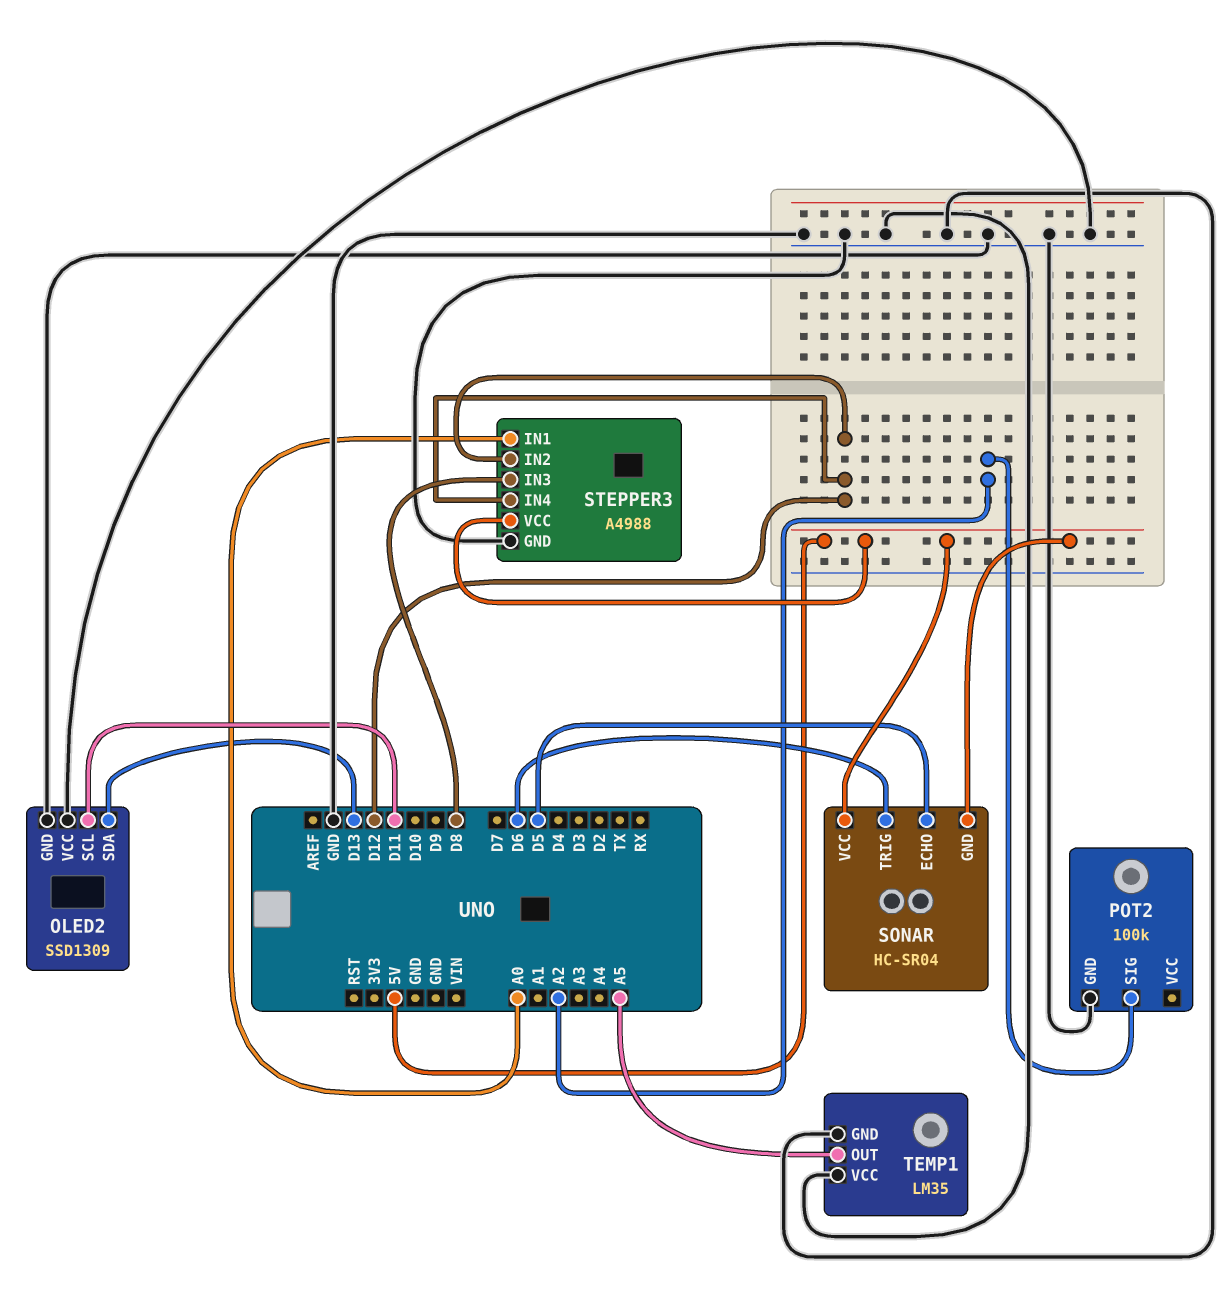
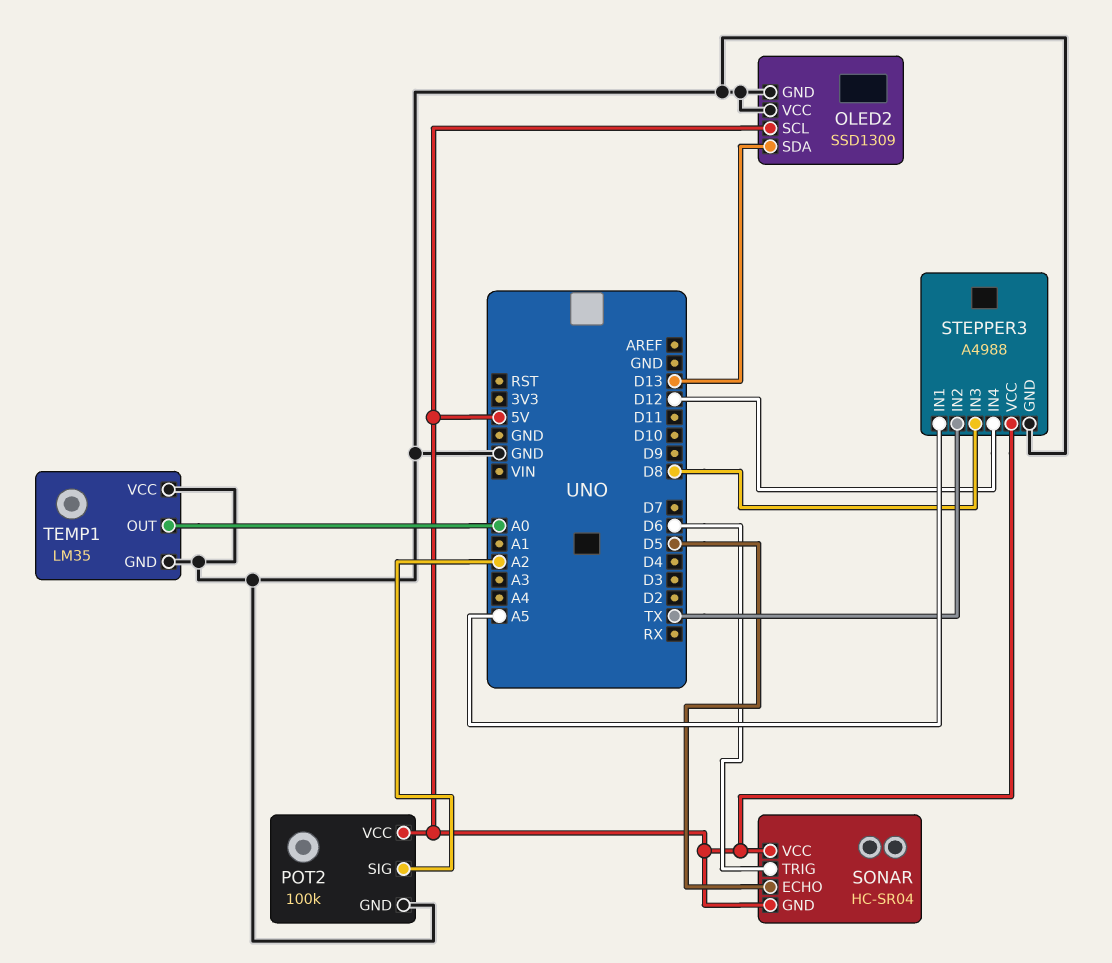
OLED2 pin SCL: D11 -> 5V
POT2 pin VCC: none -> 5V
STEPPER3 pin IN1: A0 -> A5
STEPPER3 pin IN2: D12 -> TX
TEMP1 pin OUT: A5 -> A0

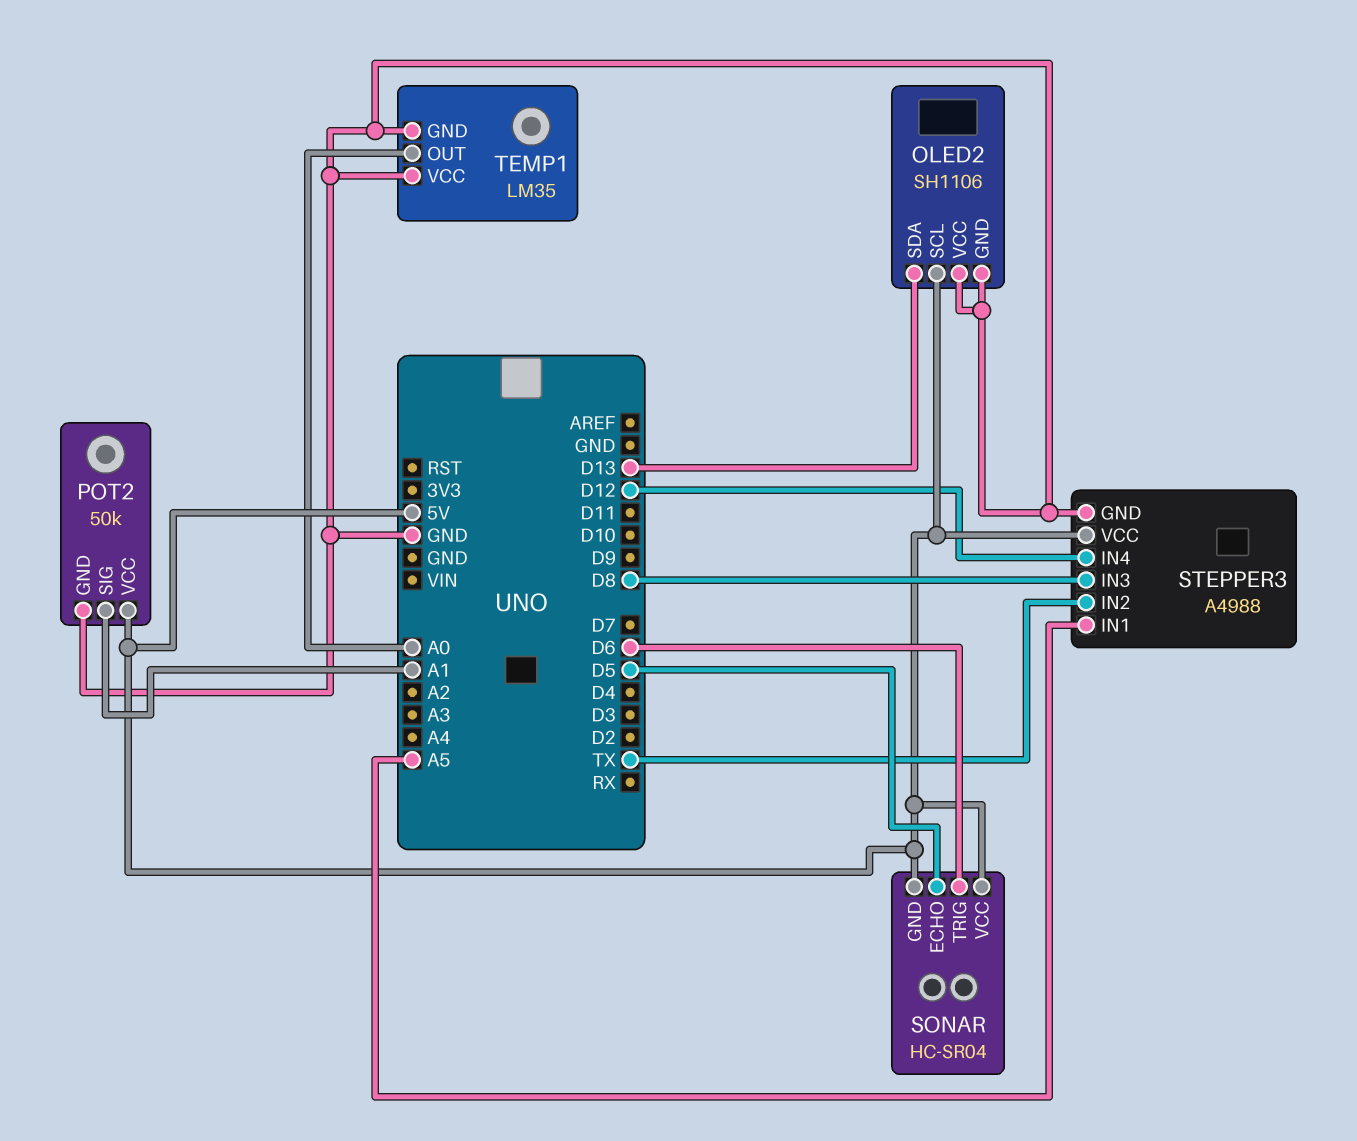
OLED2: SSD1309 -> SH1106
POT2: 100k -> 50k
POT2 pin SIG: A2 -> A1

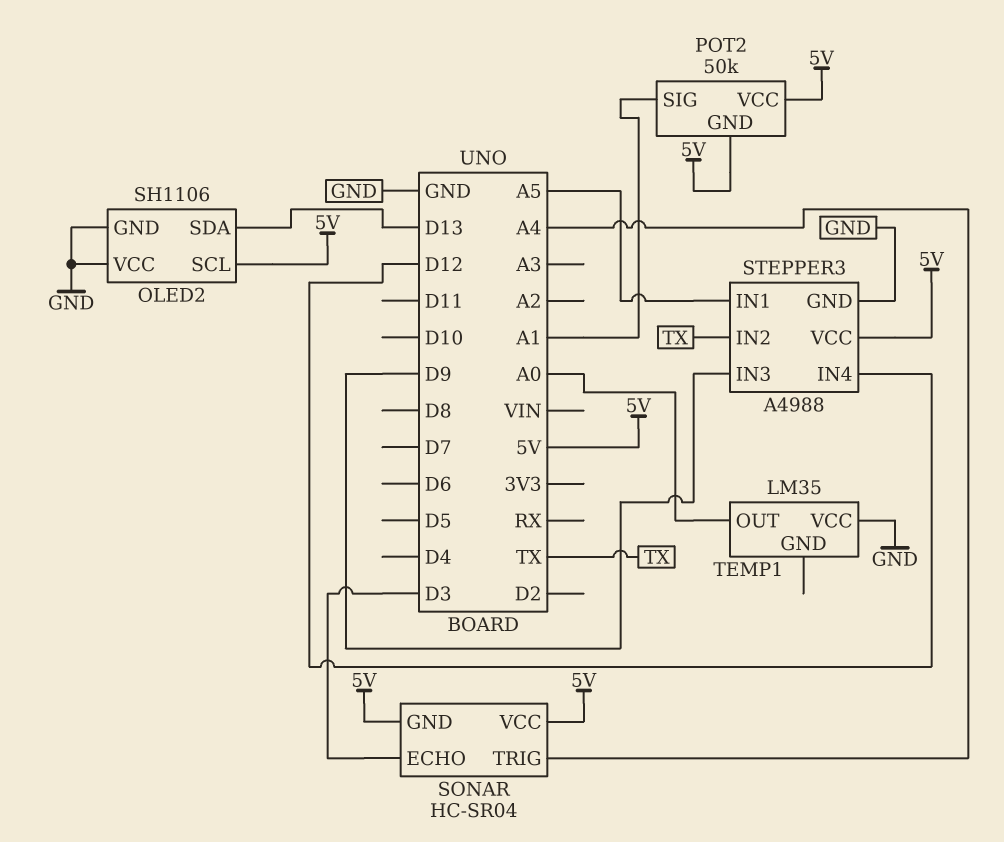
POT2 pin GND: GND -> 5V
SONAR pin ECHO: D5 -> D3
SONAR pin TRIG: D6 -> A4
STEPPER3 pin IN3: D8 -> D9
TEMP1 pin GND: GND -> none

